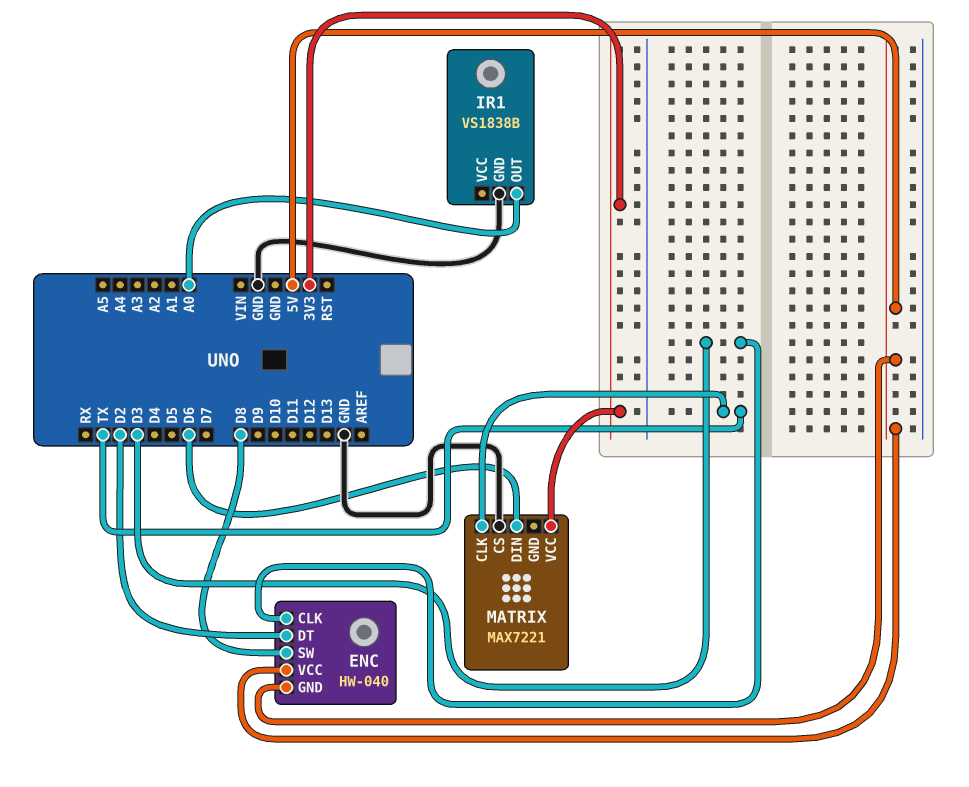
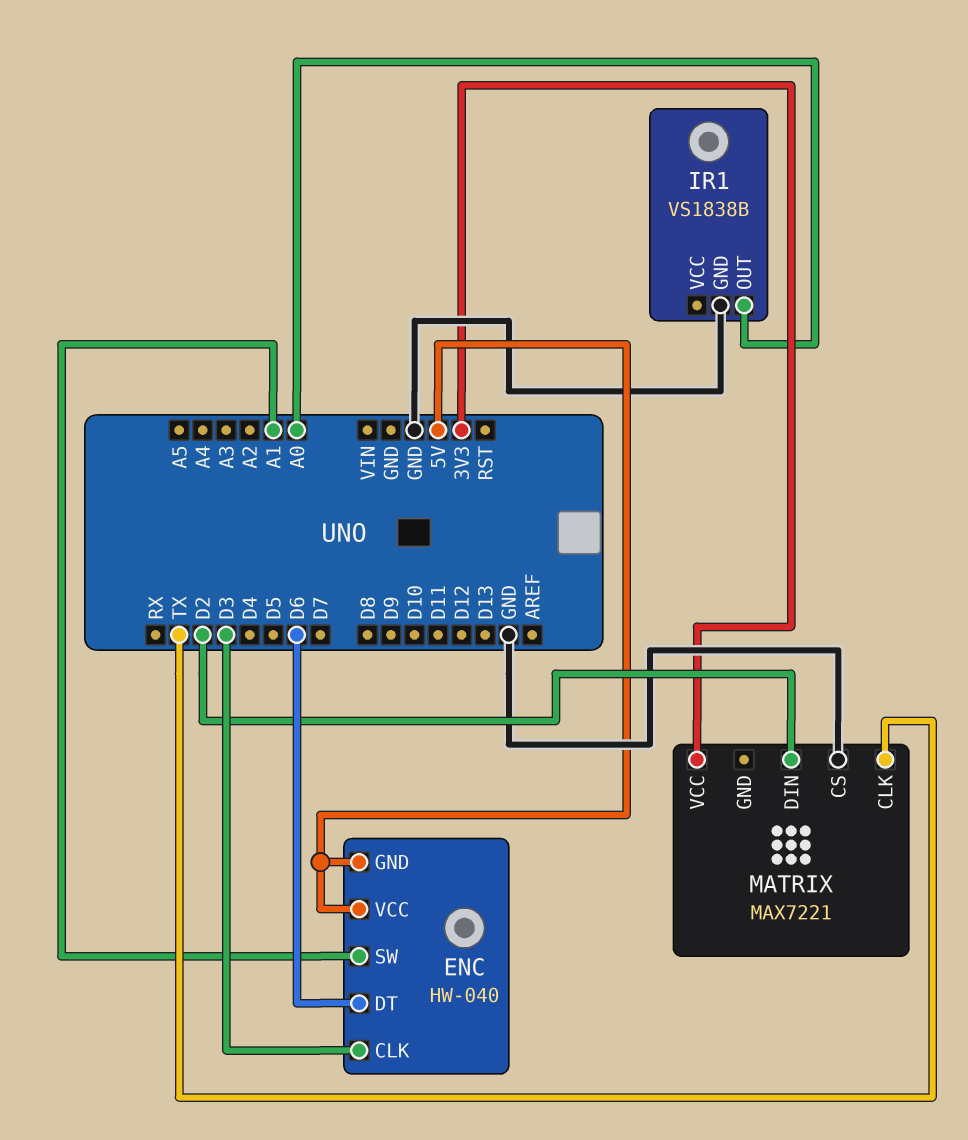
ENC pin DT: D2 -> D6
ENC pin SW: D8 -> A1
MATRIX pin DIN: D6 -> D2

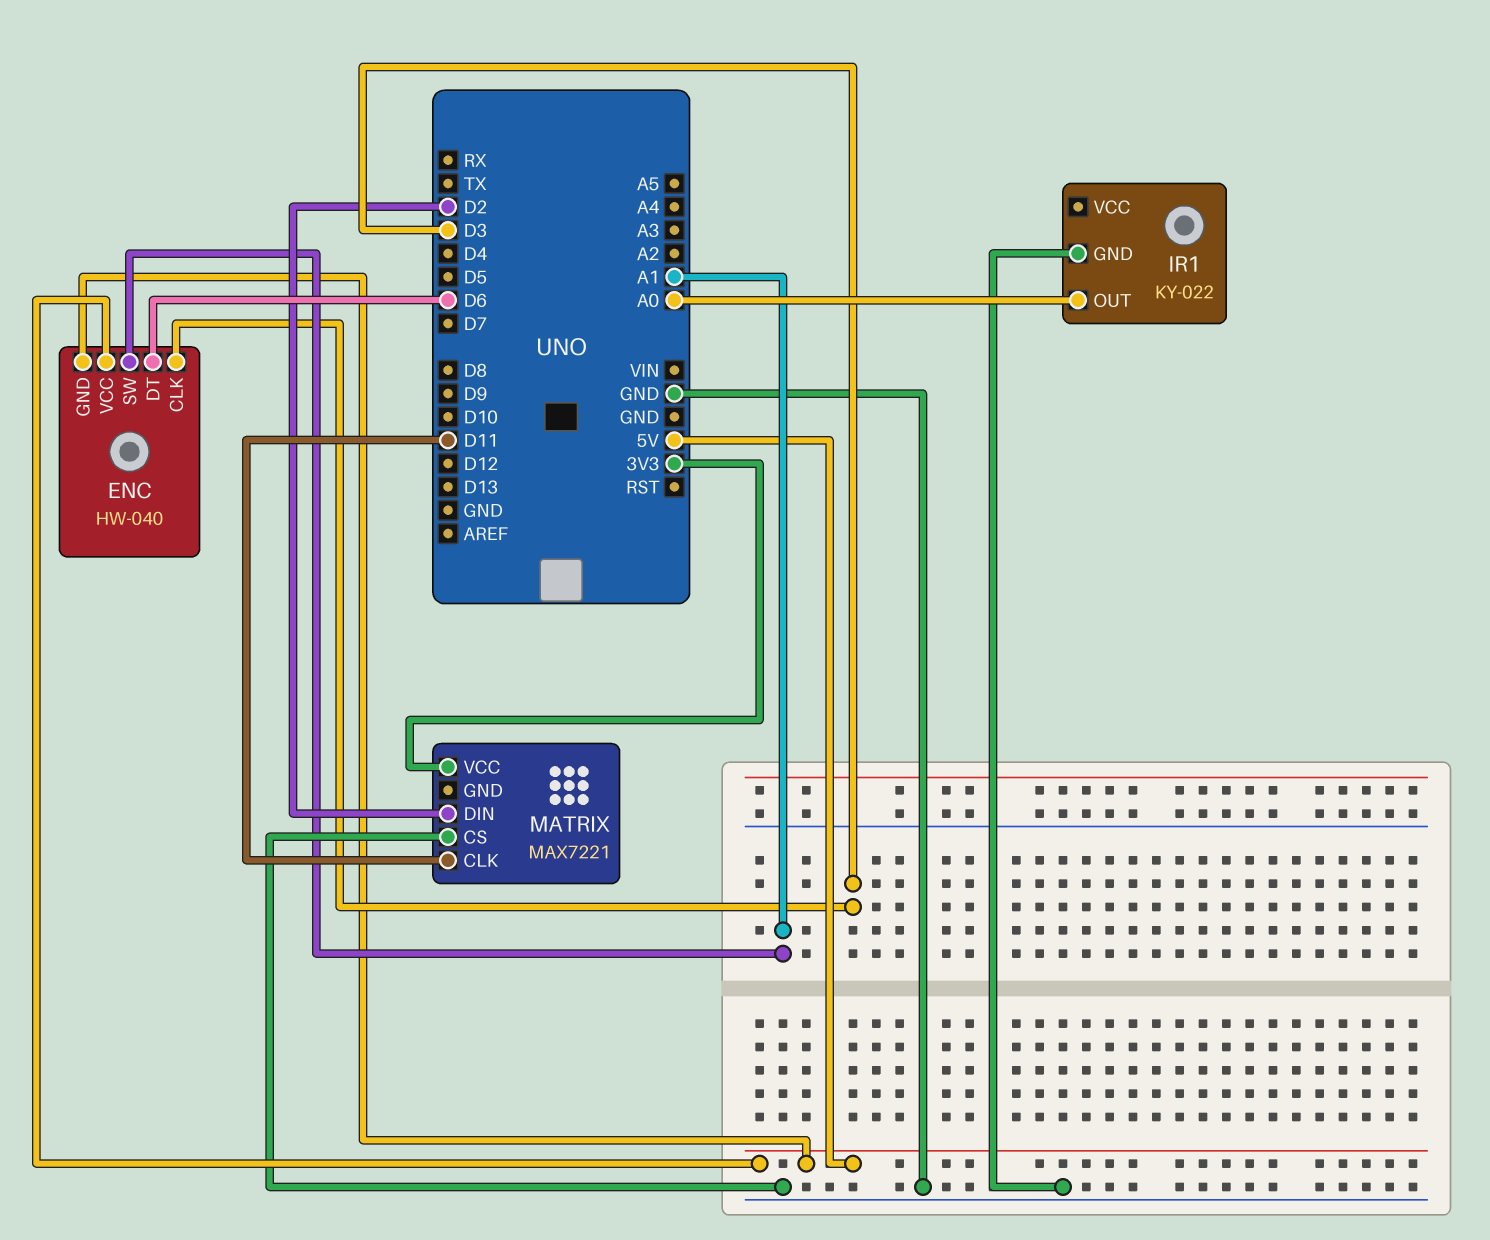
IR1: VS1838B -> KY-022
MATRIX pin CLK: TX -> D11

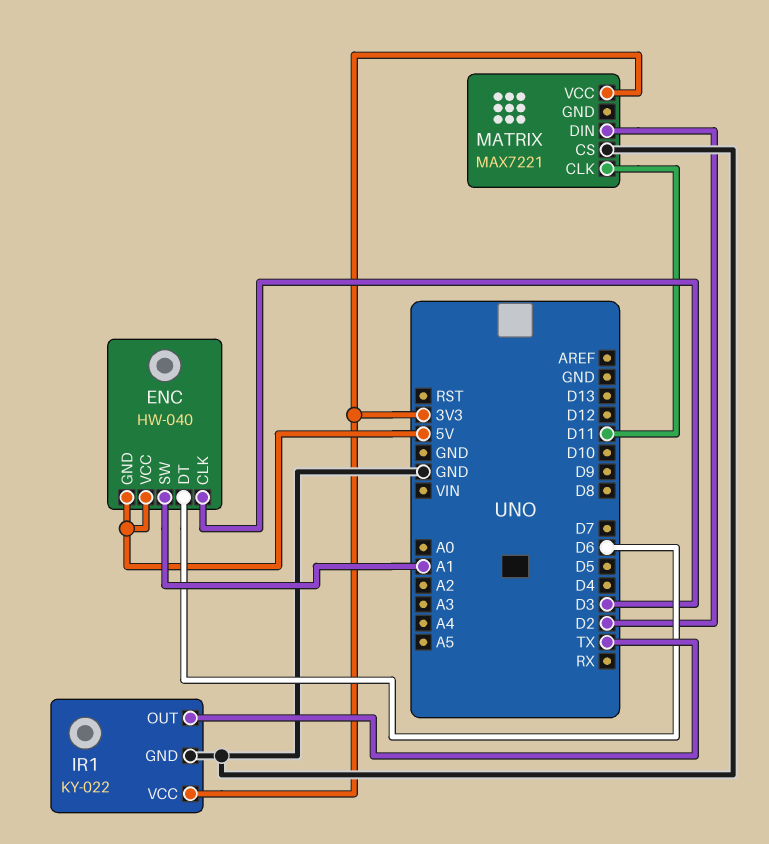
IR1 pin OUT: A0 -> TX
IR1 pin VCC: none -> 3V3

